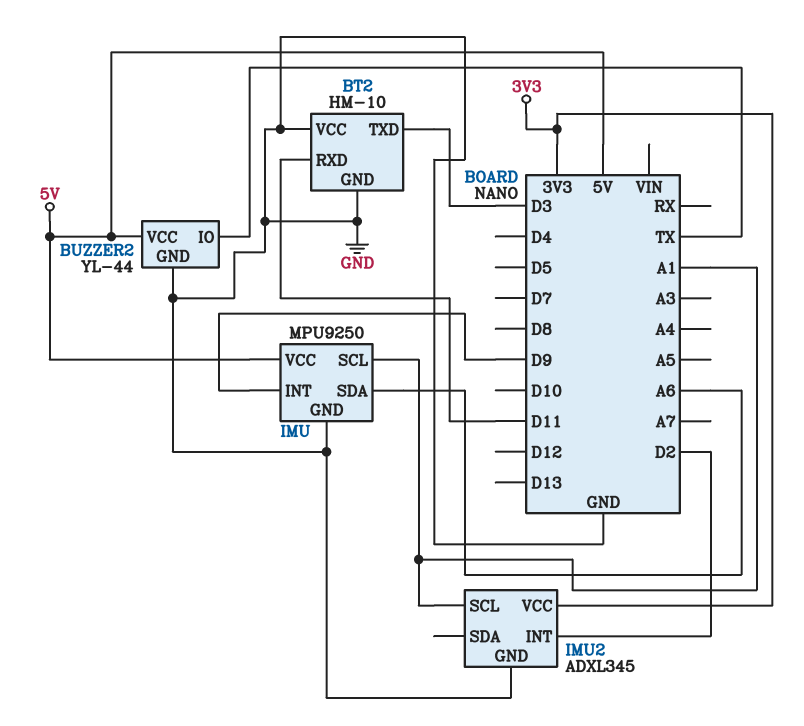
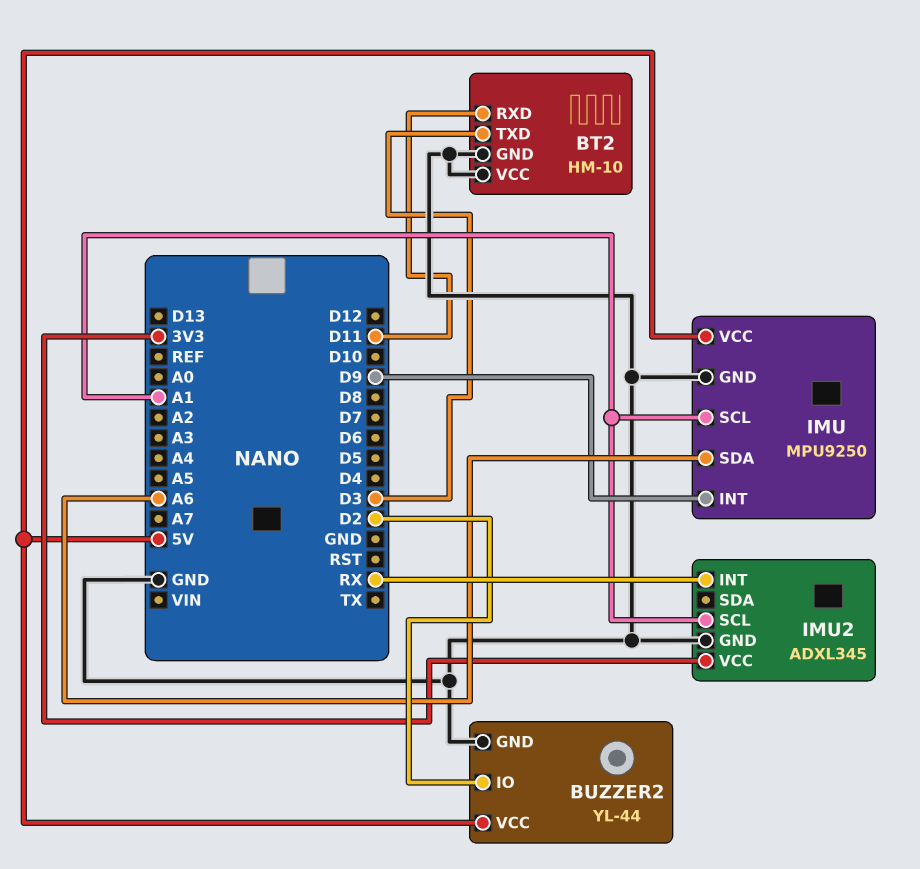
BUZZER2 pin IO: TX -> D2
IMU2 pin INT: D2 -> RX

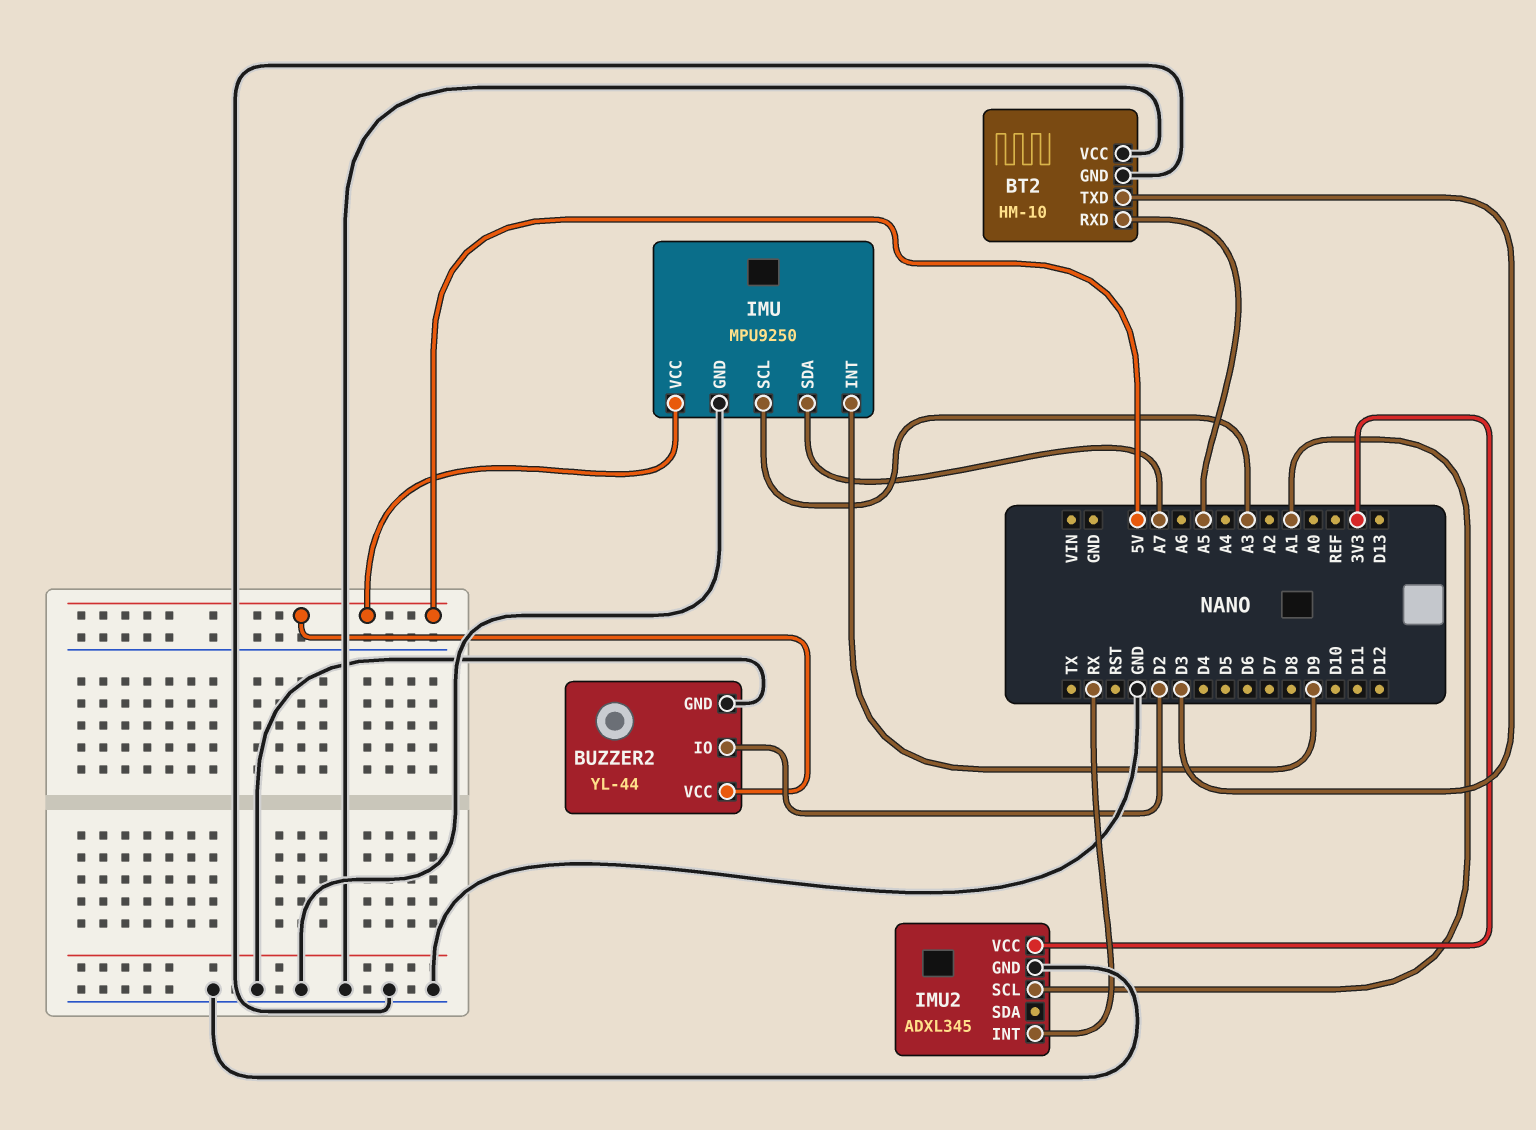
BT2 pin RXD: D11 -> A5
IMU pin SCL: A1 -> A3
IMU pin SDA: A6 -> A7

